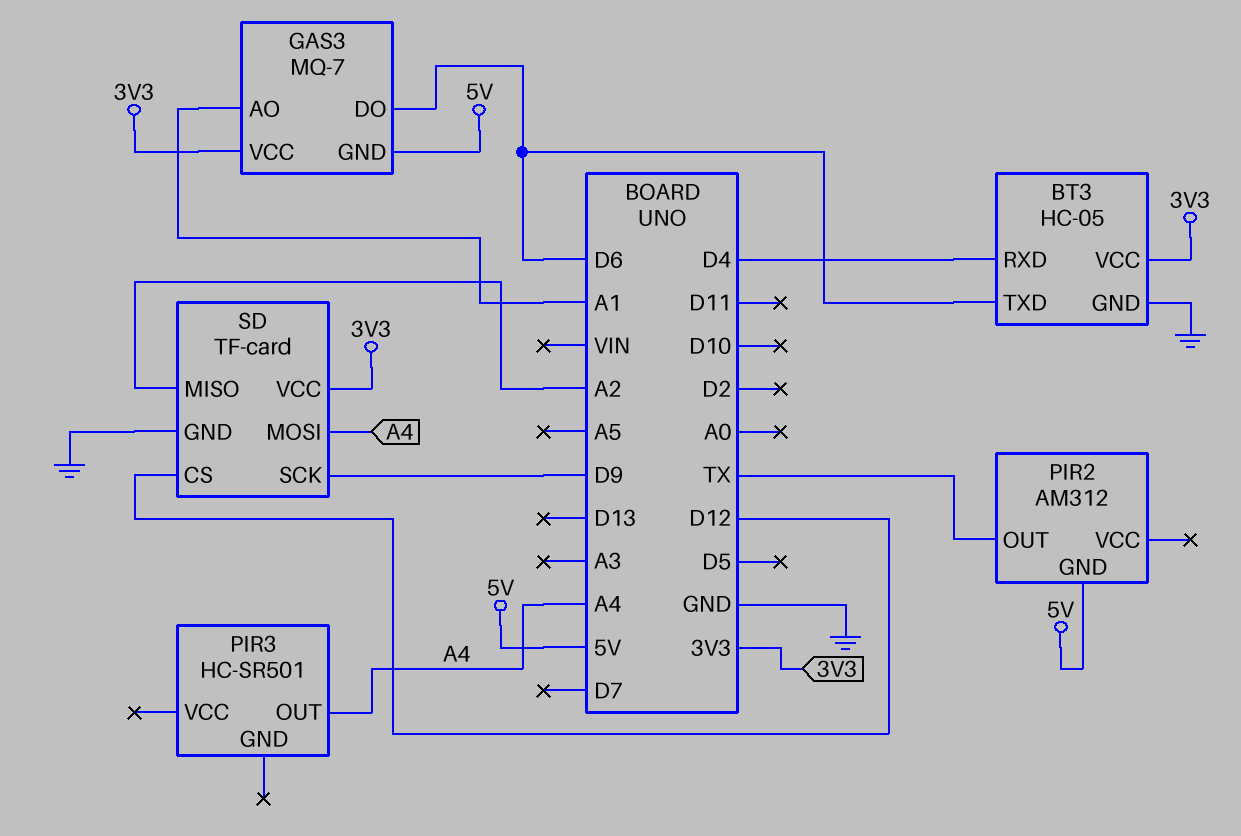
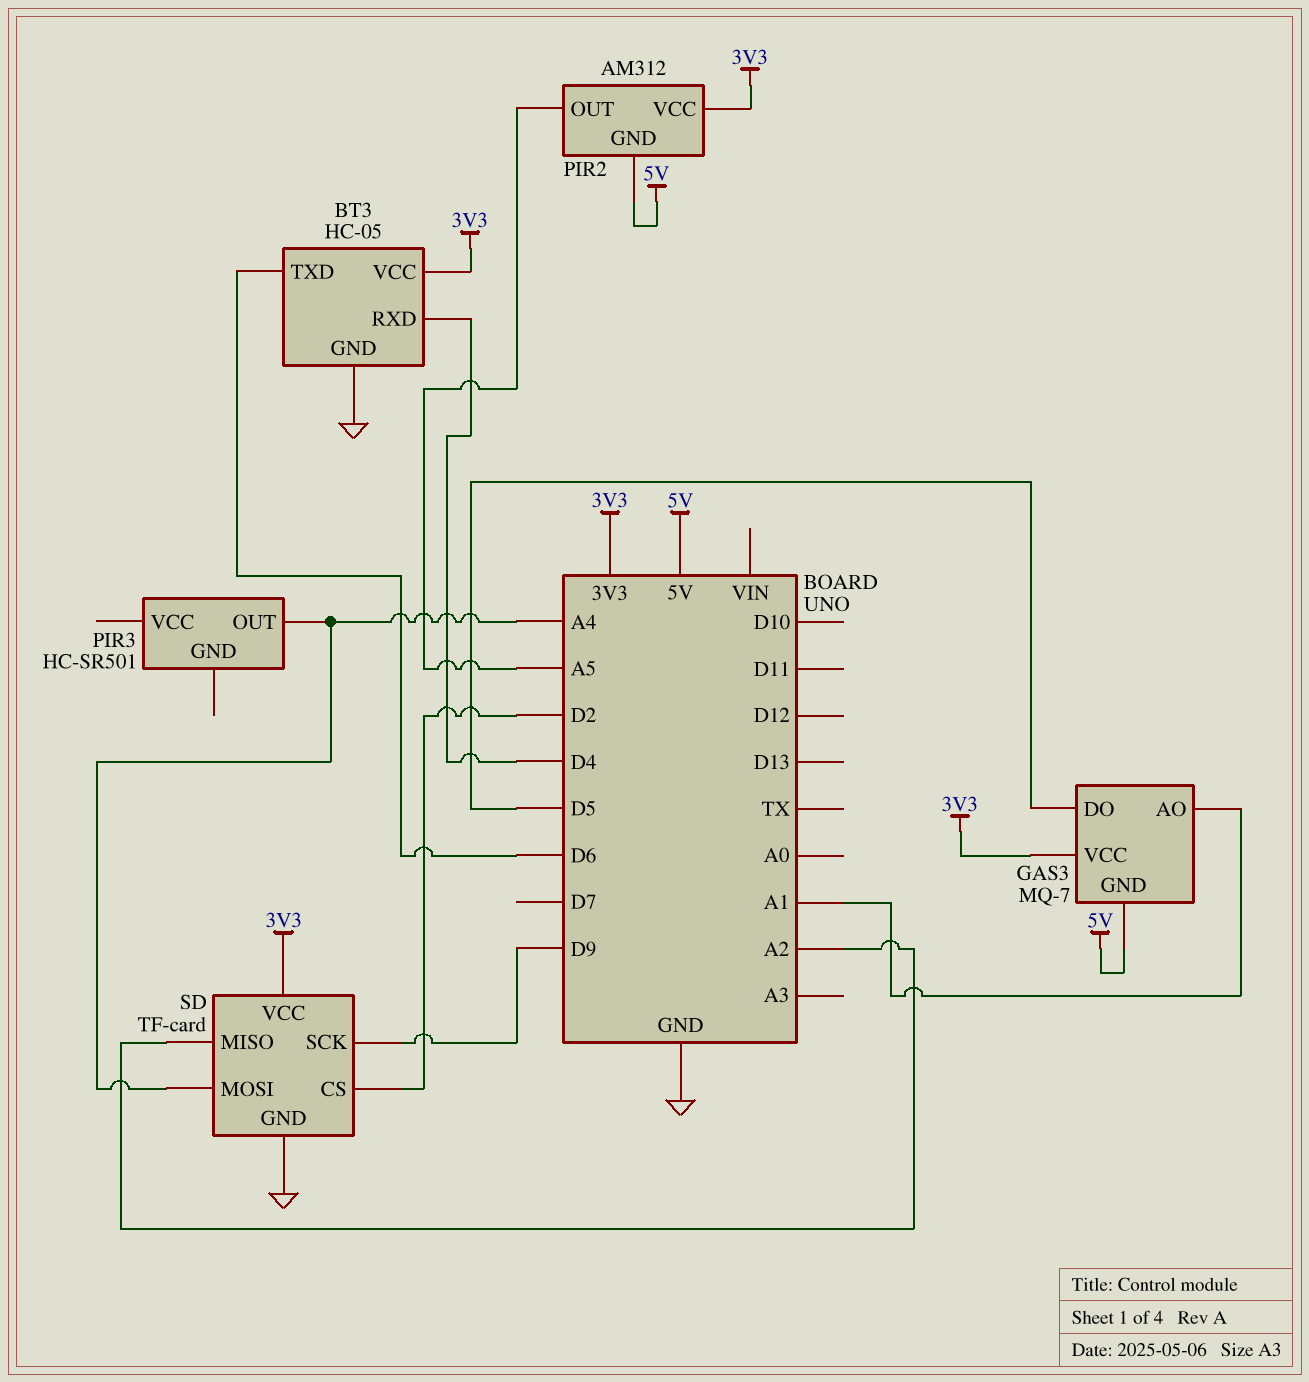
GAS3 pin DO: D6 -> D5
PIR2 pin OUT: TX -> A5
PIR2 pin VCC: none -> 3V3
SD pin CS: D12 -> D2

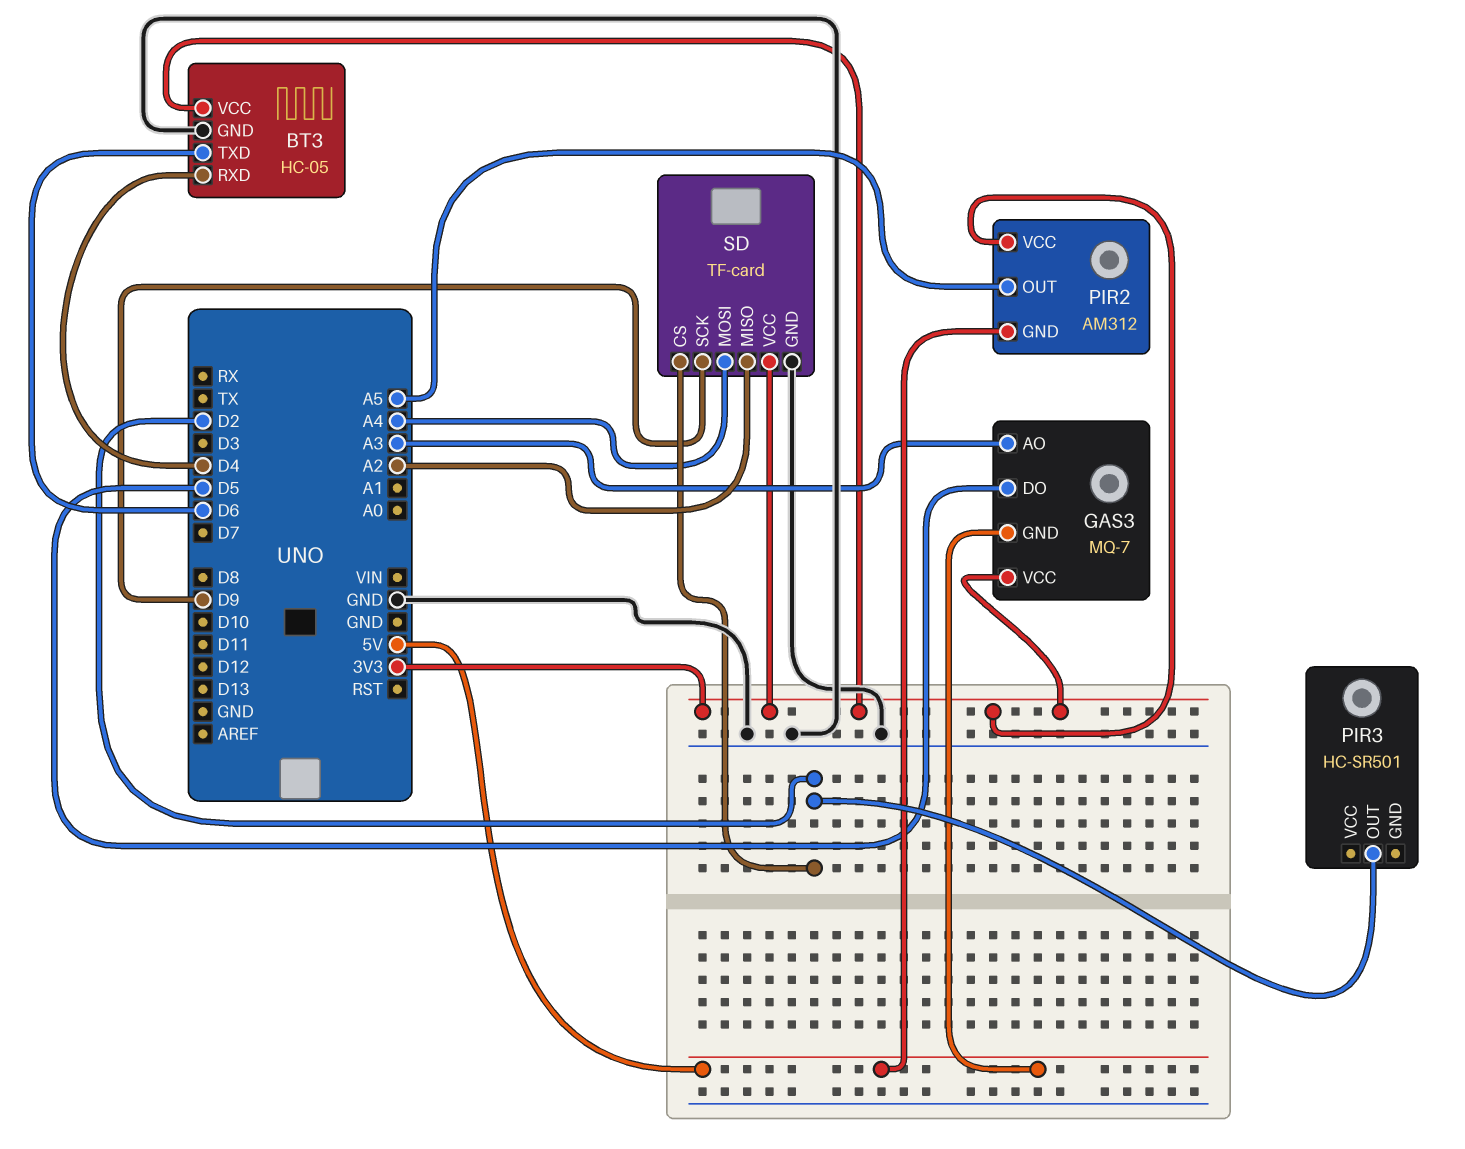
GAS3 pin AO: A1 -> A3
PIR3 pin OUT: A4 -> D2

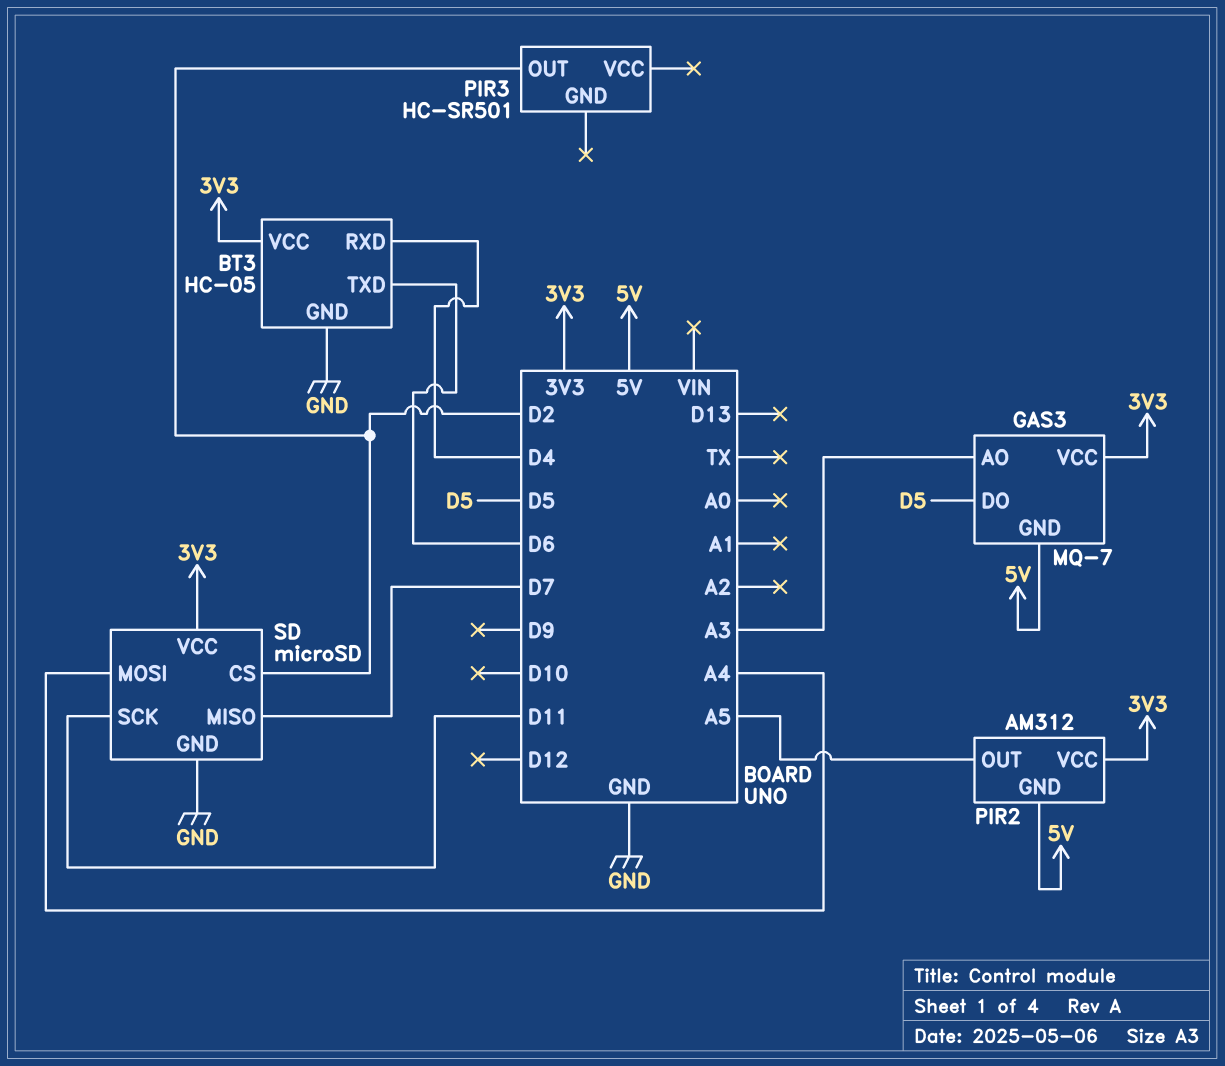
SD: TF-card -> microSD
SD pin MISO: A2 -> D7
SD pin SCK: D9 -> D11

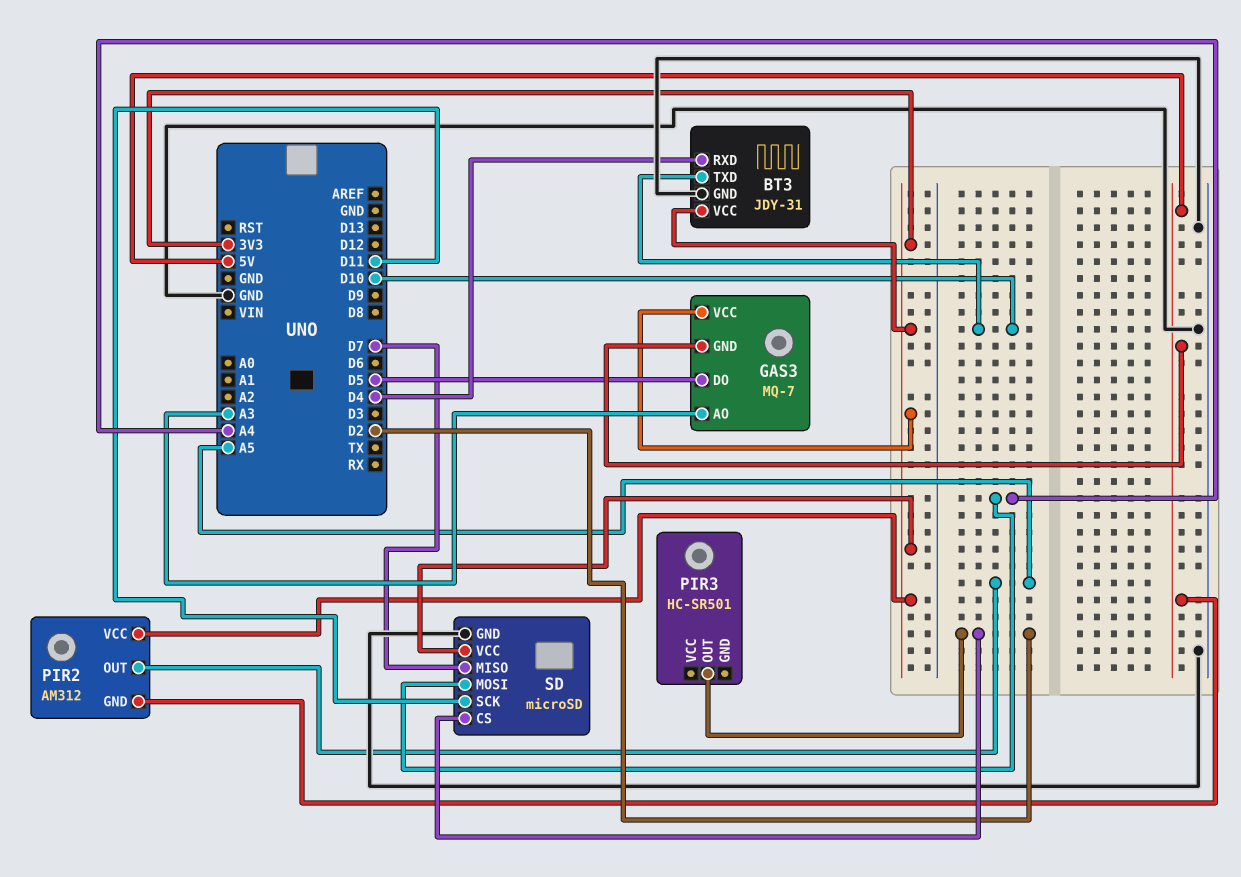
BT3: HC-05 -> JDY-31
BT3 pin TXD: D6 -> D10

